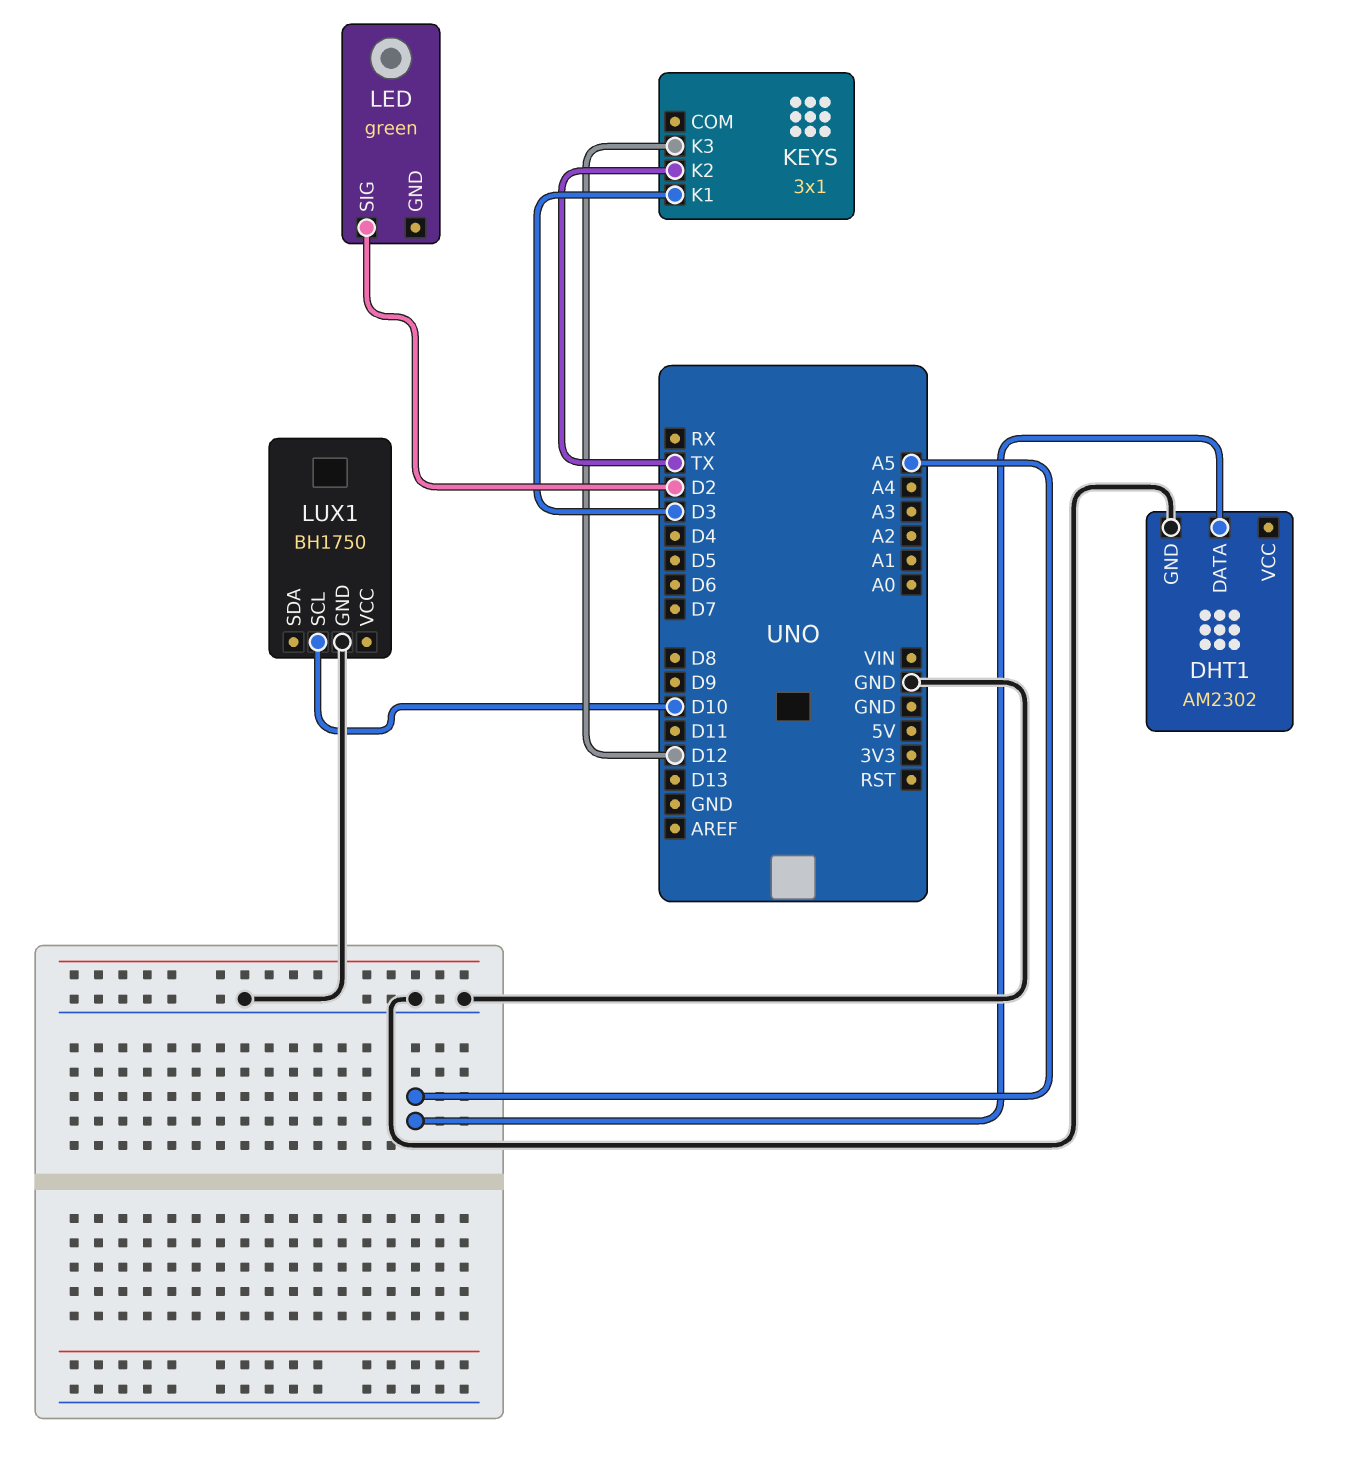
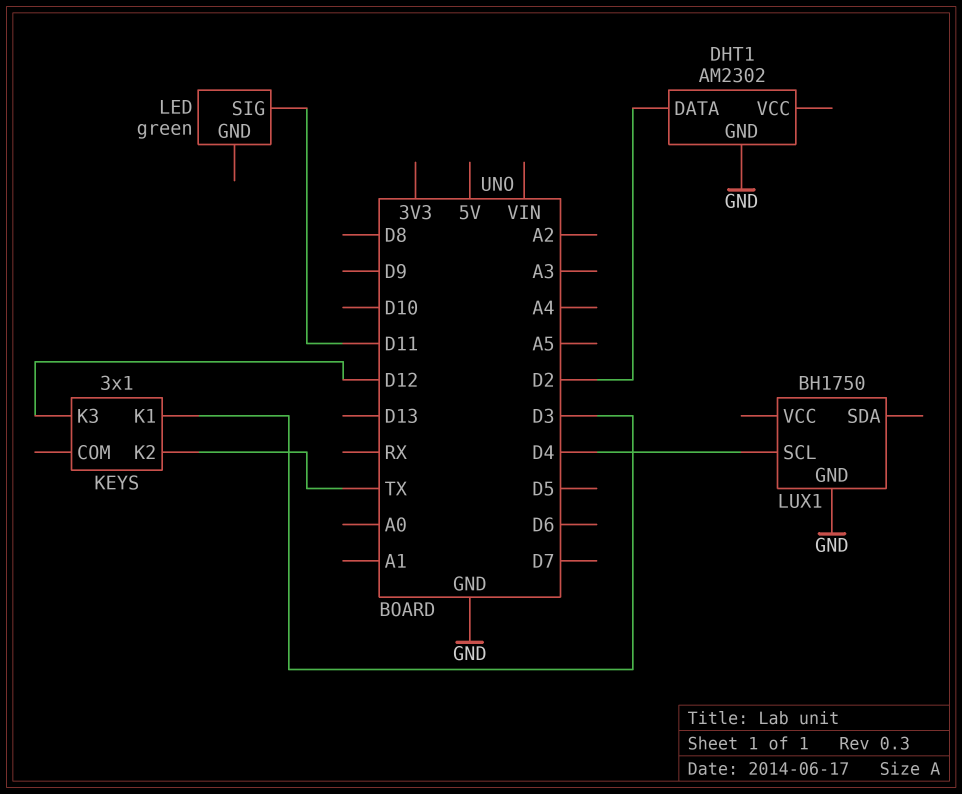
DHT1 pin DATA: A5 -> D2
LED pin SIG: D2 -> D11
LUX1 pin SCL: D10 -> D4

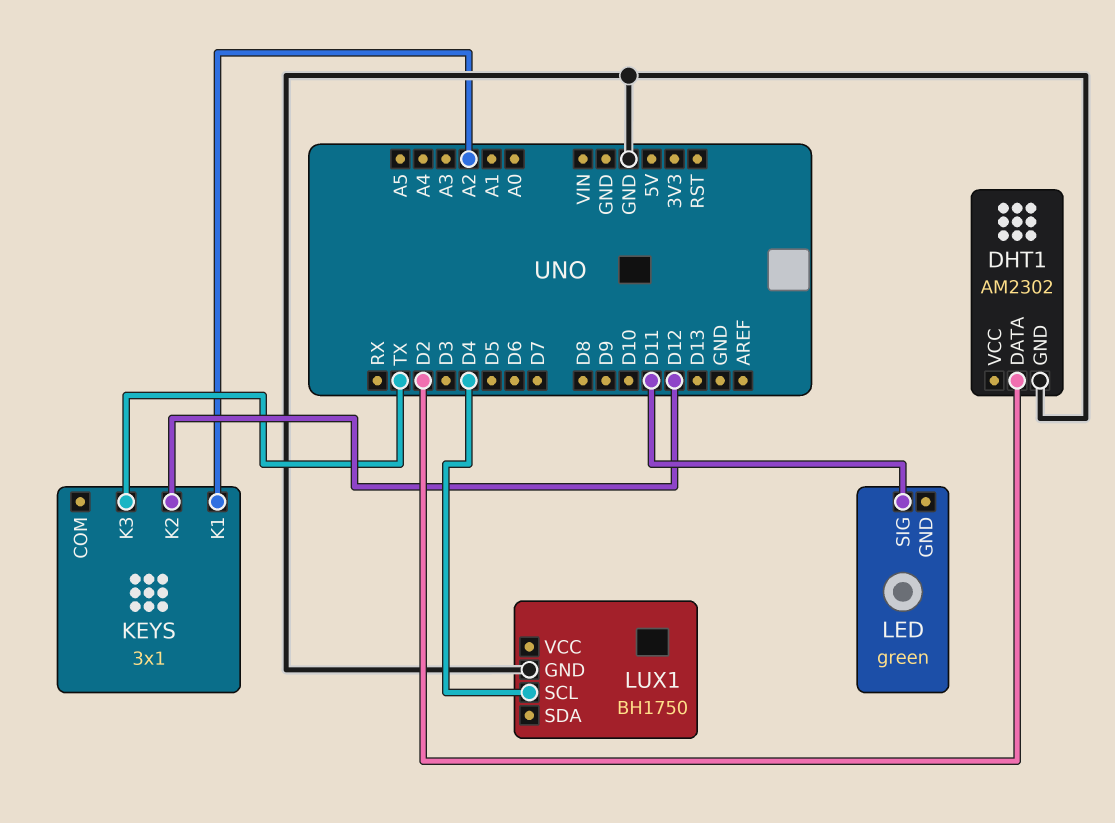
KEYS pin K1: D3 -> A2
KEYS pin K2: TX -> D12
KEYS pin K3: D12 -> TX

